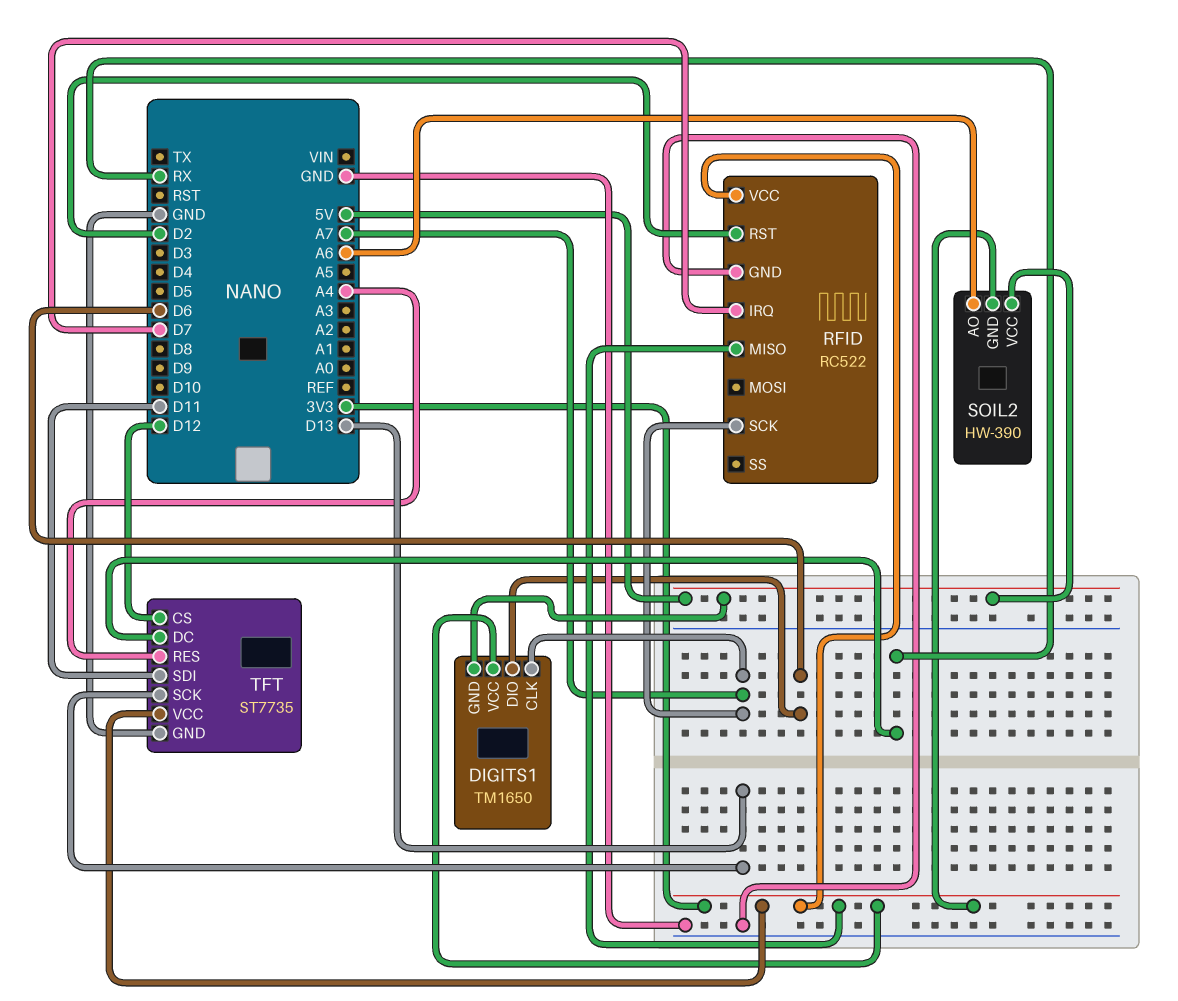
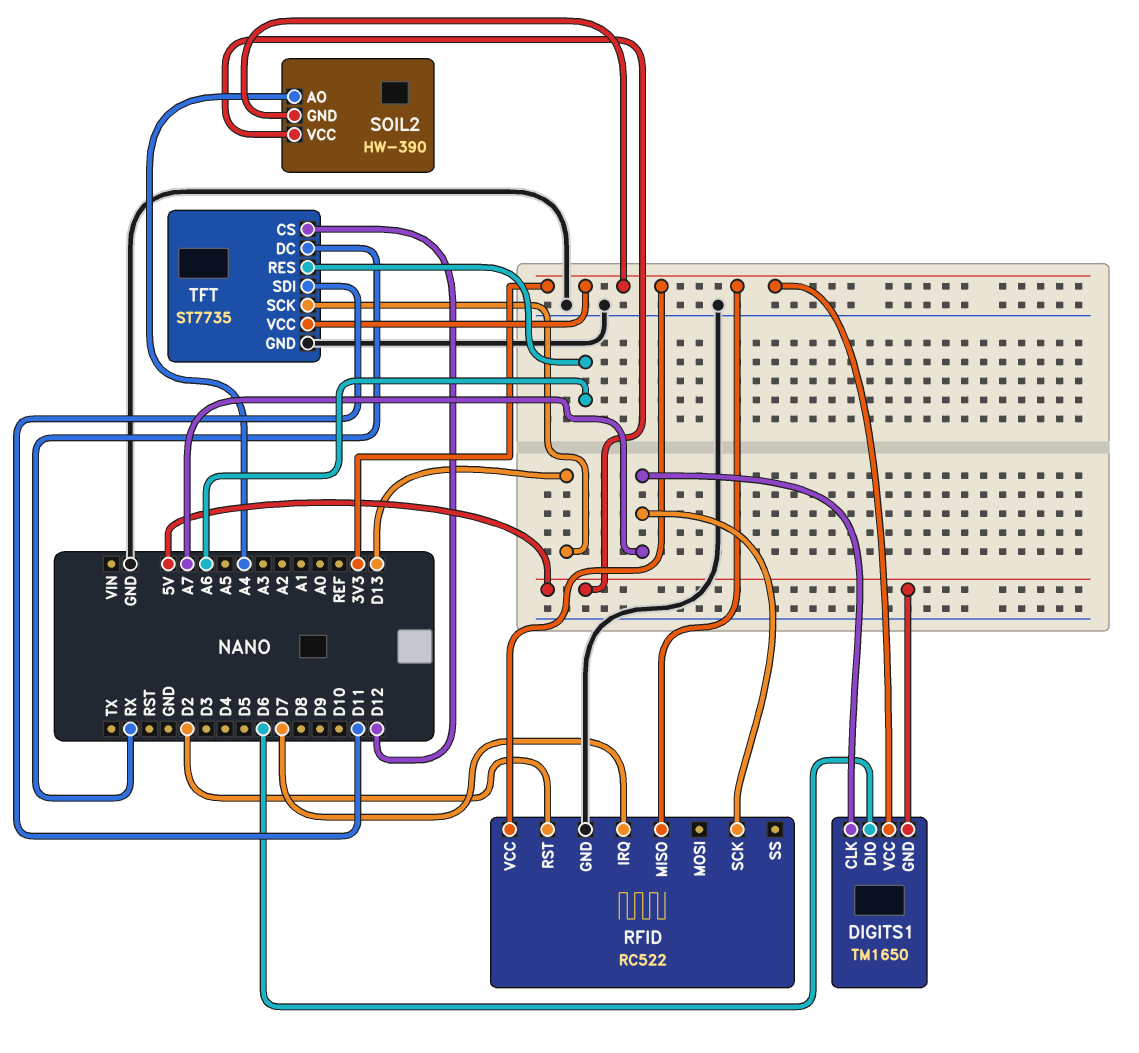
SOIL2 pin AO: A6 -> A4
TFT pin RES: A4 -> A6

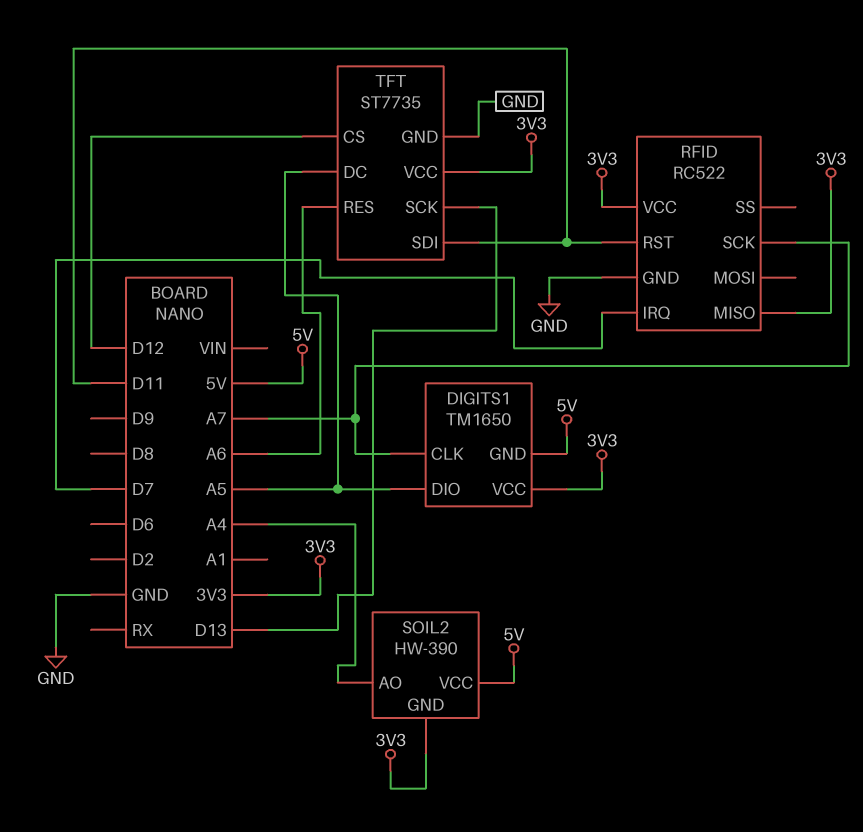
DIGITS1 pin DIO: D6 -> A5
RFID pin RST: D2 -> D11
TFT pin DC: RX -> A5

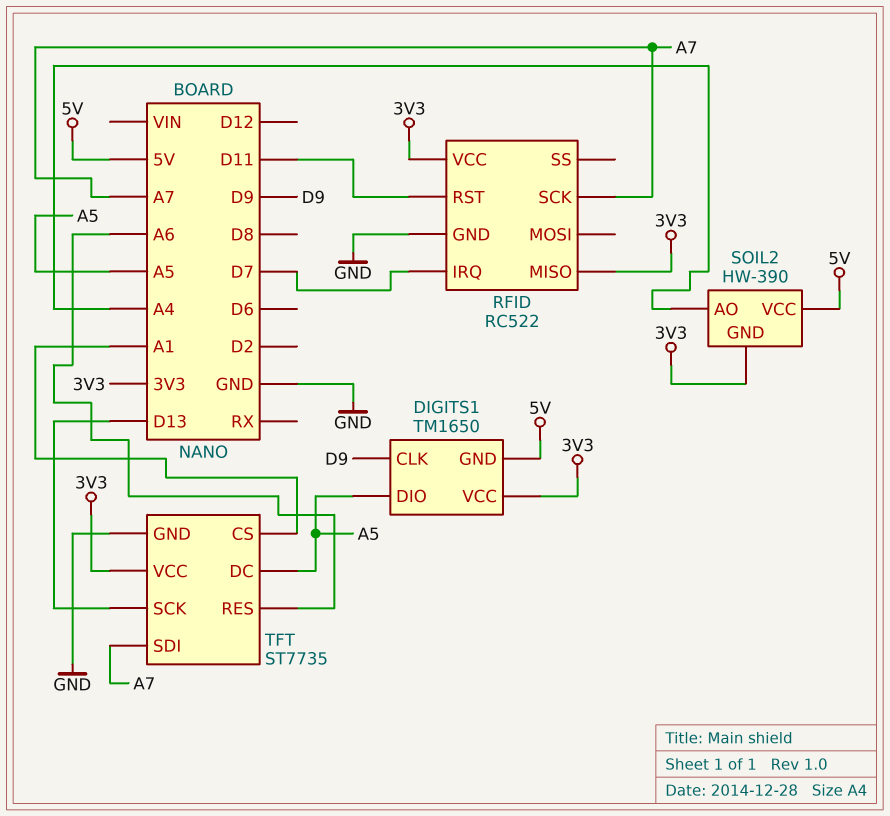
DIGITS1 pin CLK: A7 -> D9
TFT pin CS: D12 -> A1
TFT pin SDI: D11 -> A7

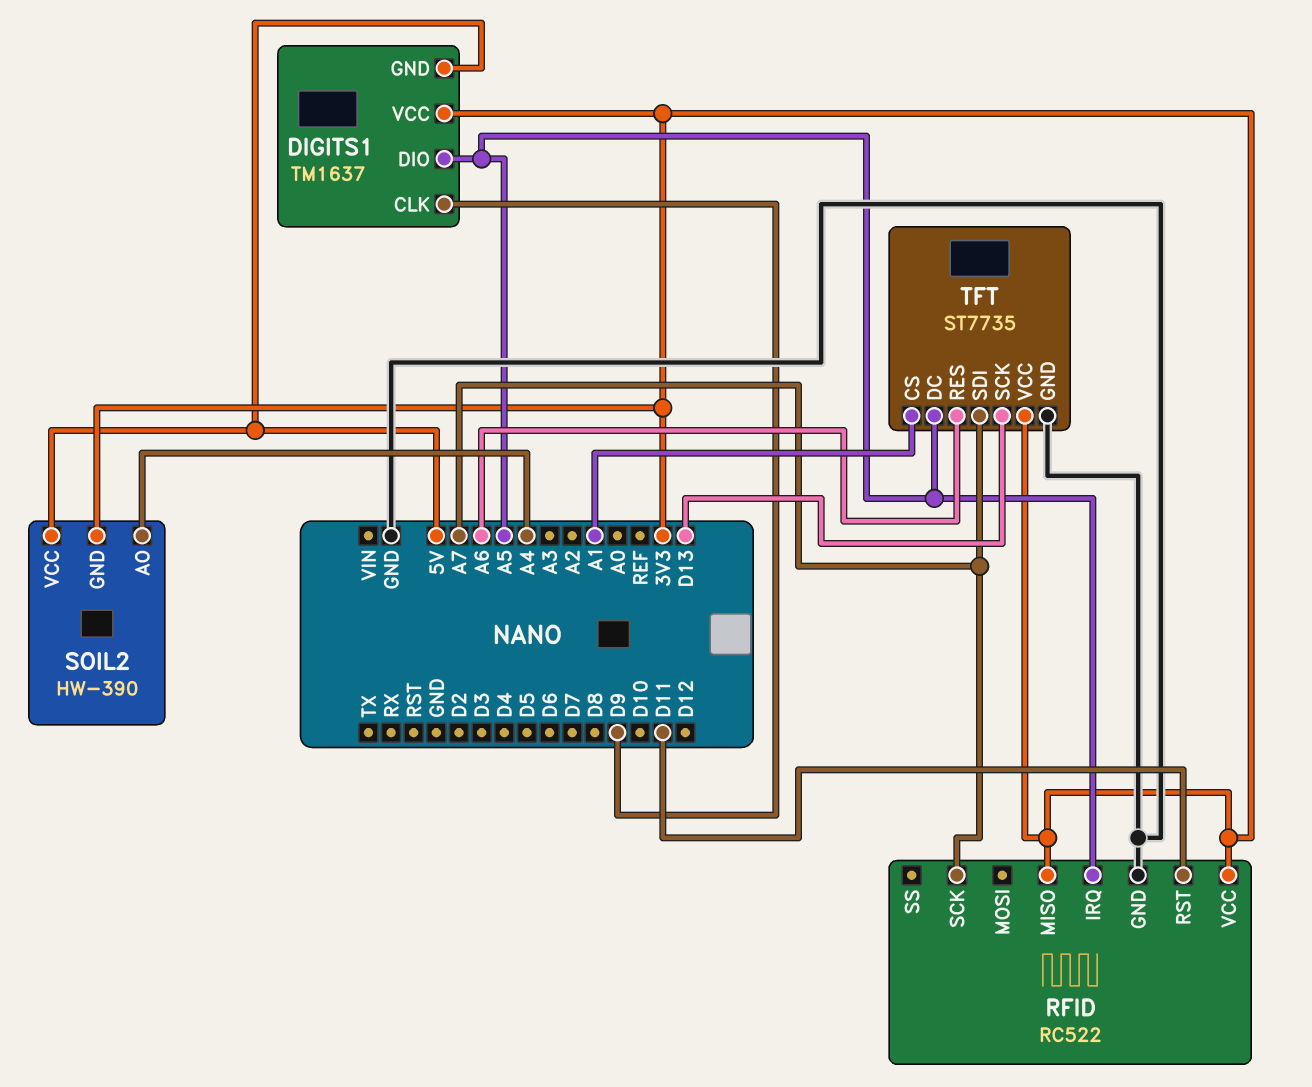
DIGITS1: TM1650 -> TM1637
RFID pin IRQ: D7 -> A5

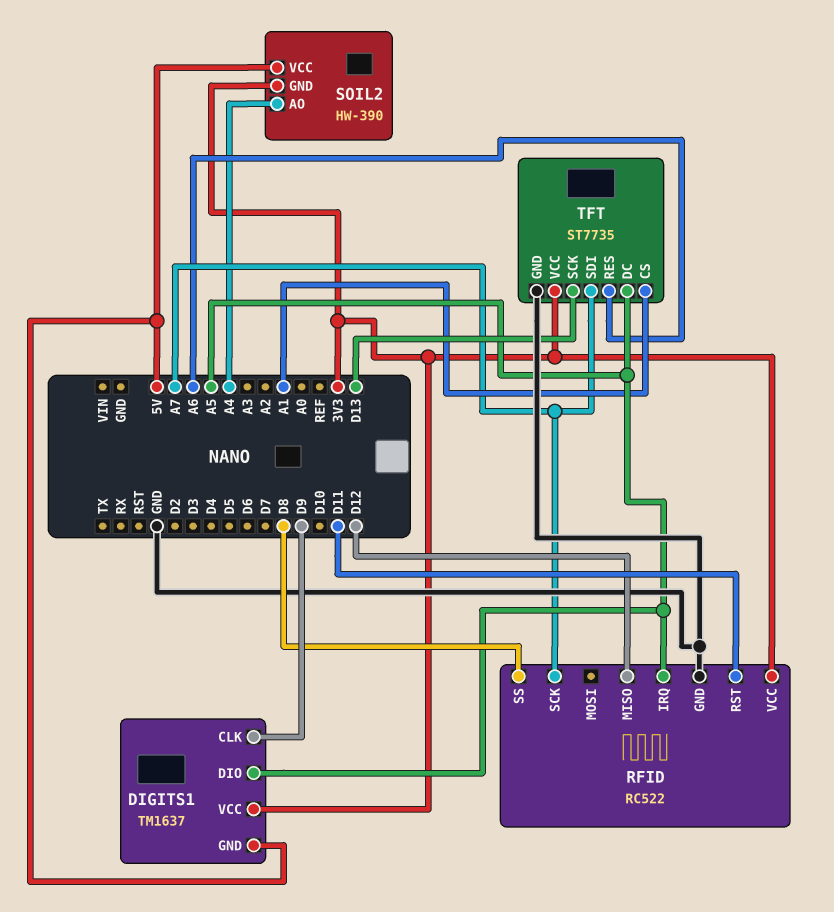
RFID pin MISO: 3V3 -> D12
RFID pin SS: none -> D8

